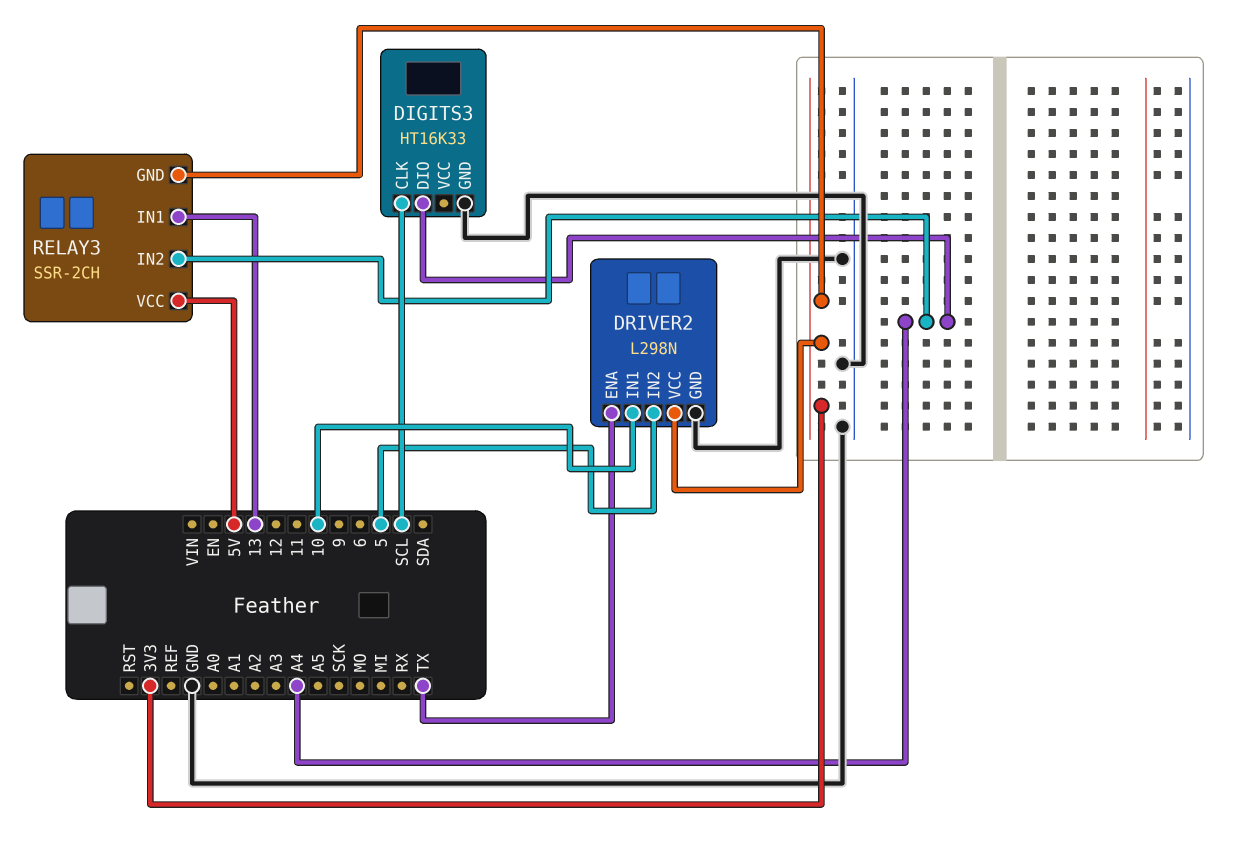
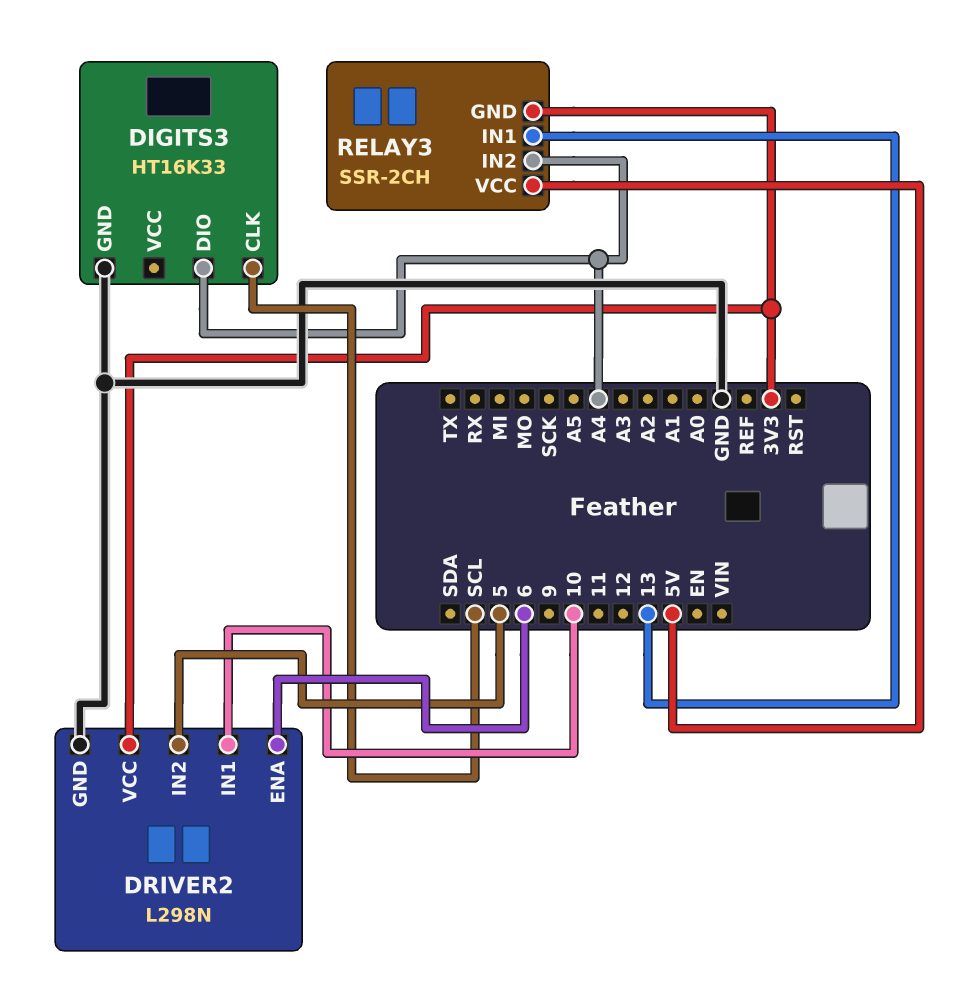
DRIVER2 pin ENA: TX -> 6

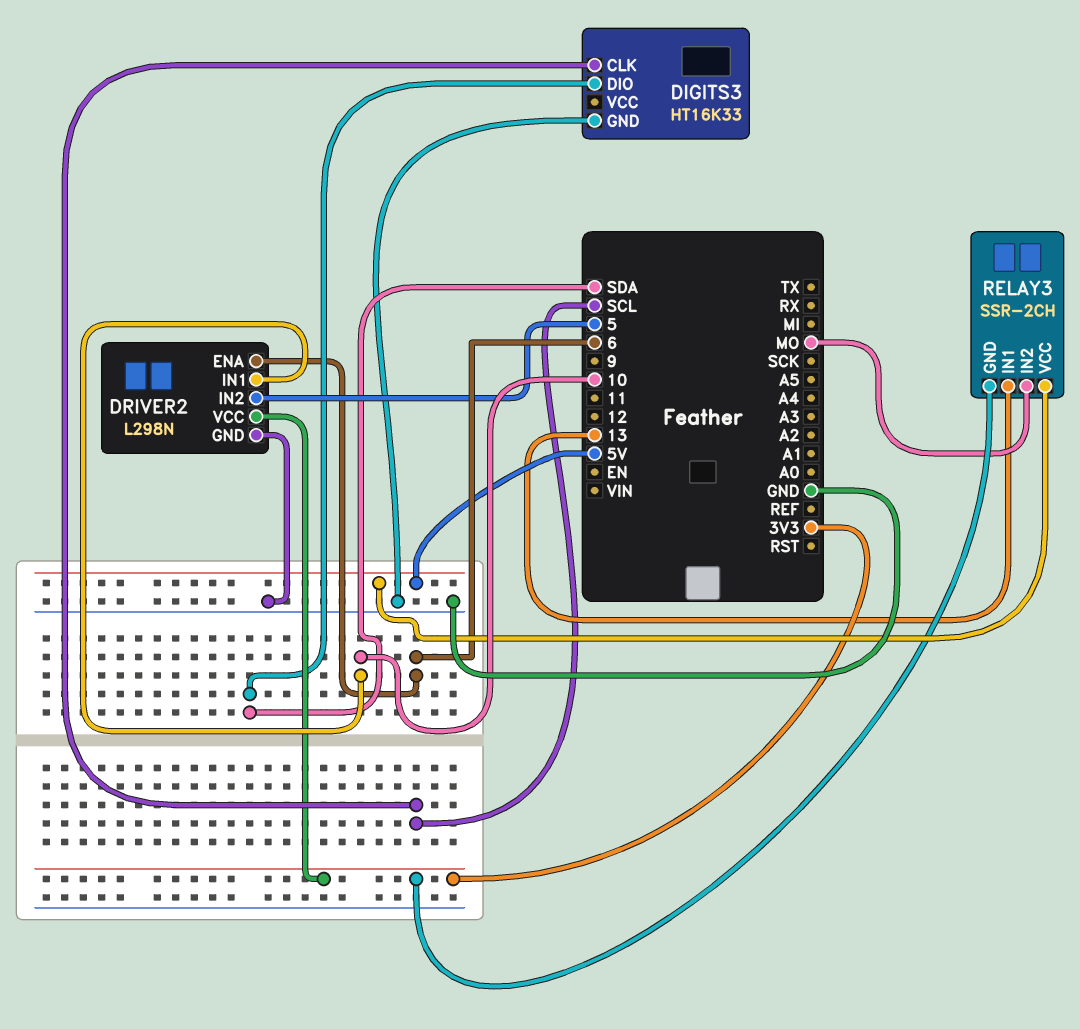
DIGITS3 pin DIO: A4 -> SDA
RELAY3 pin IN2: A4 -> MO

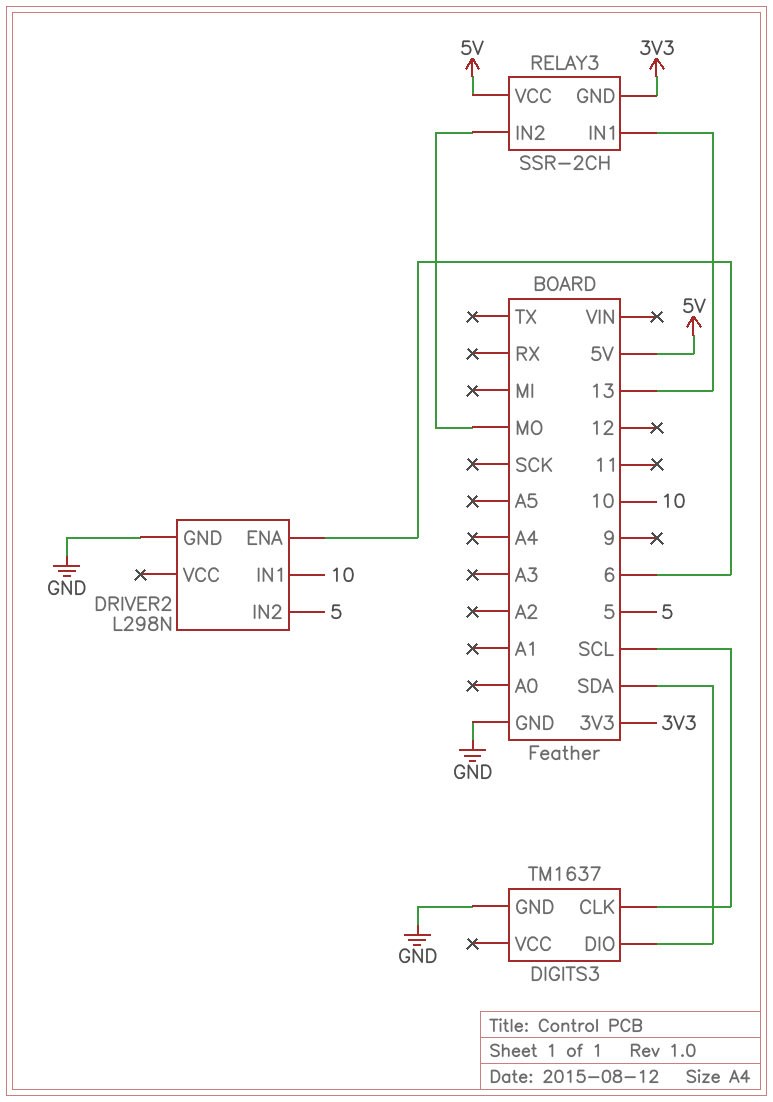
DIGITS3: HT16K33 -> TM1637
DRIVER2 pin VCC: 3V3 -> none

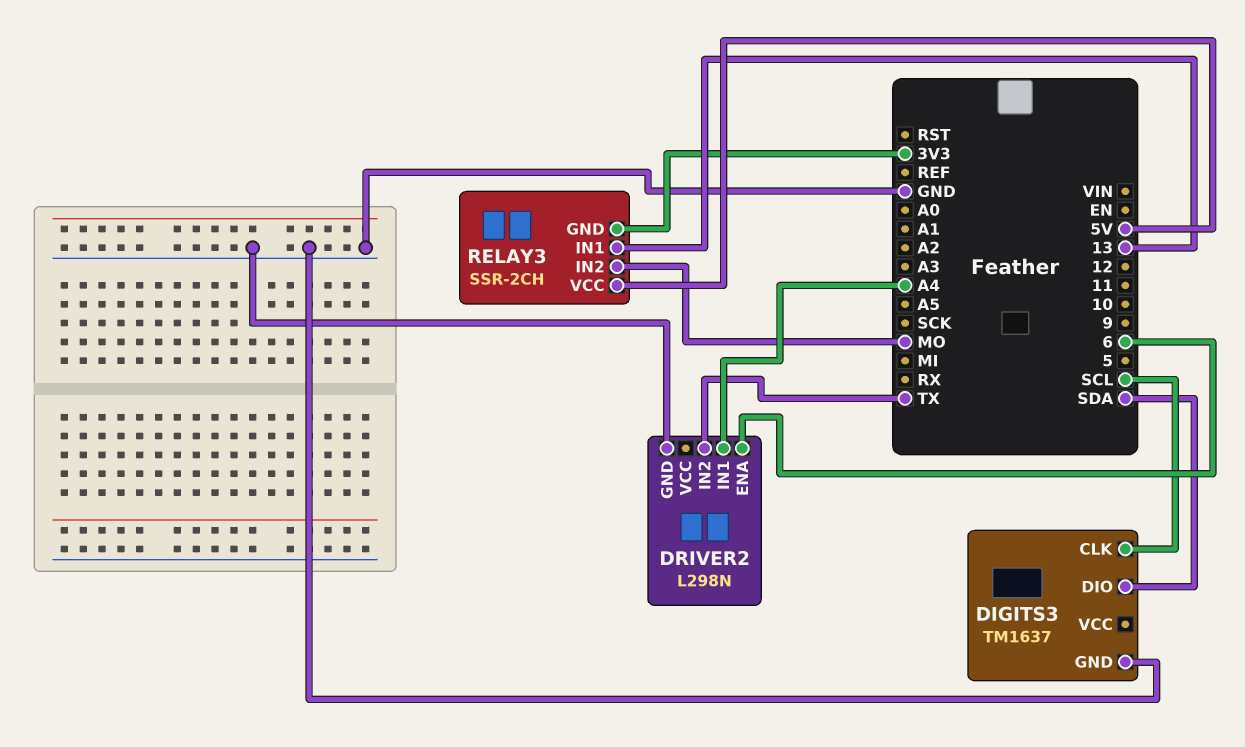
DRIVER2 pin IN1: 10 -> A4
DRIVER2 pin IN2: 5 -> TX

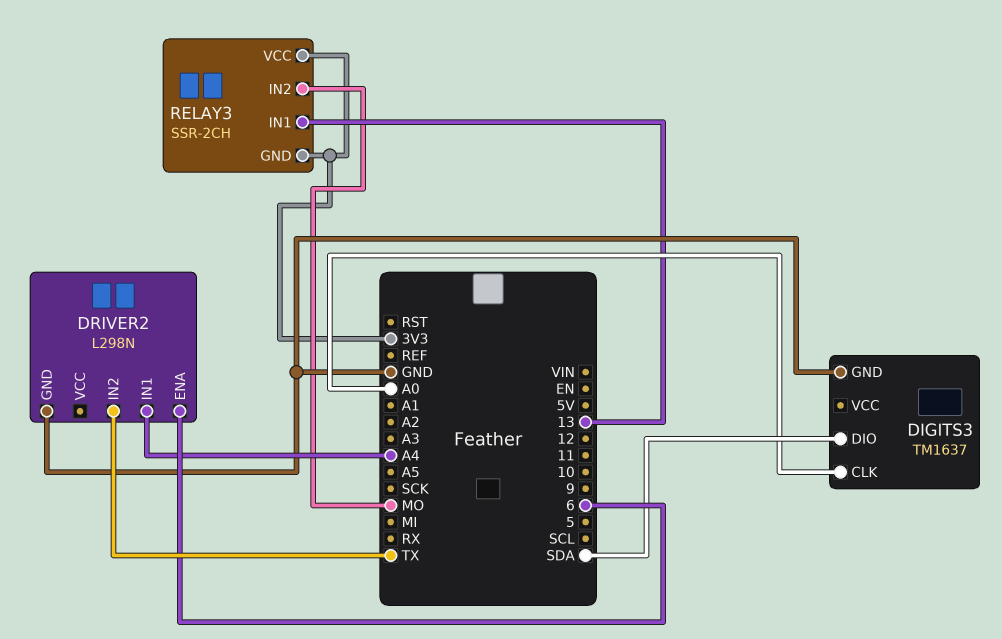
DIGITS3 pin CLK: SCL -> A0
RELAY3 pin VCC: 5V -> 3V3

